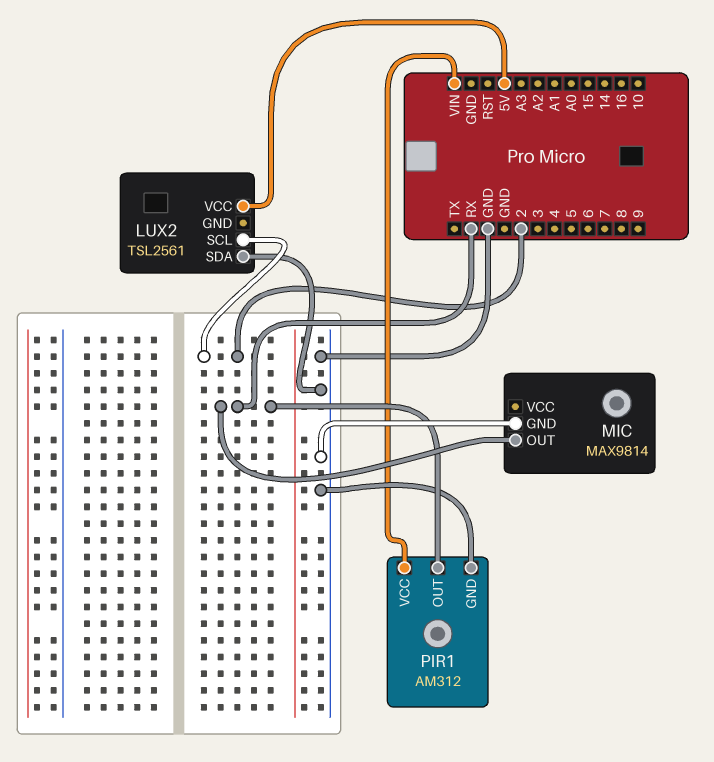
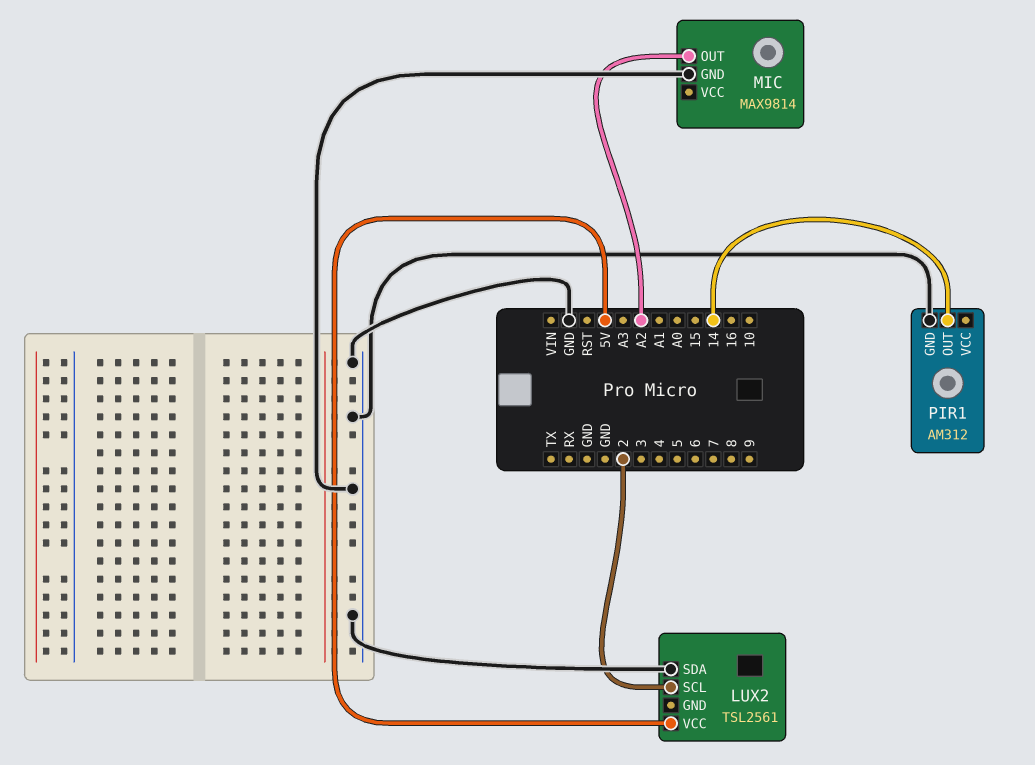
MIC pin OUT: RX -> A2
PIR1 pin OUT: RX -> 14
PIR1 pin VCC: VIN -> none

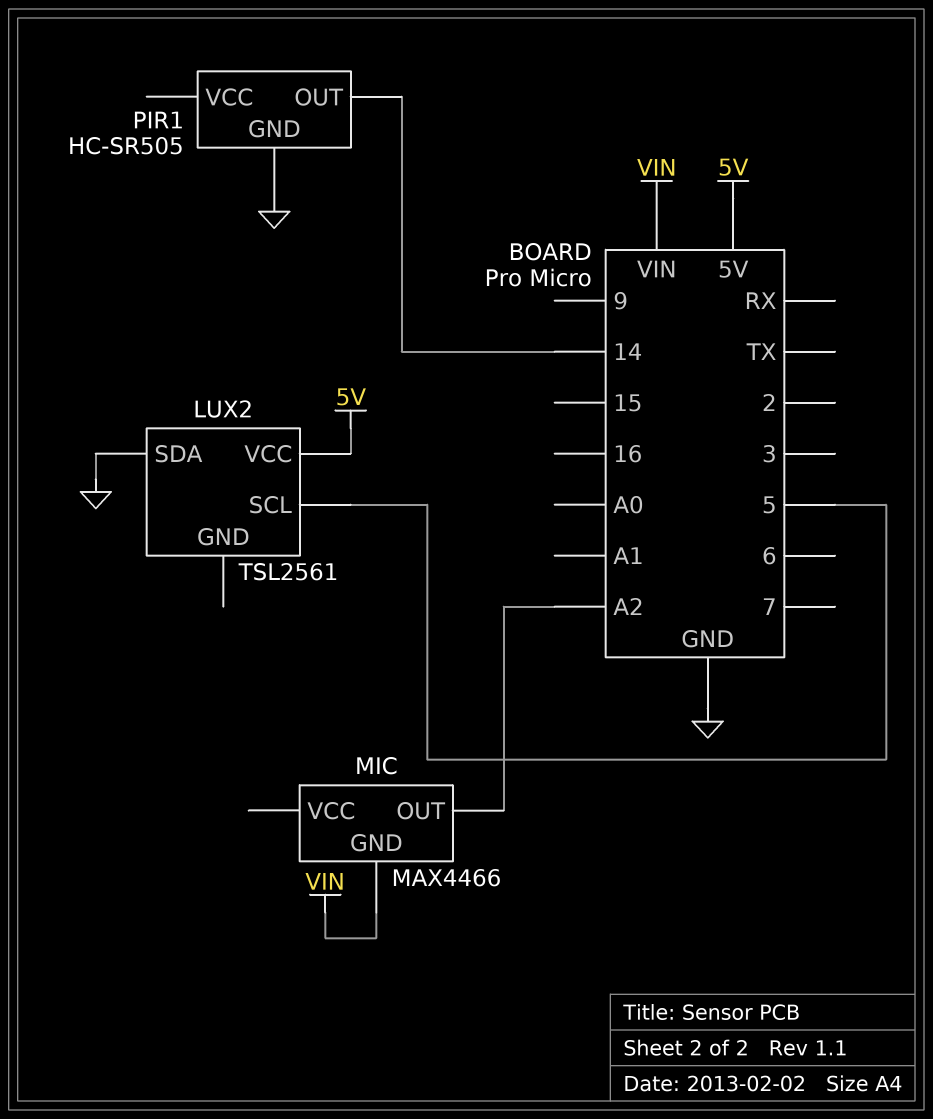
LUX2 pin SCL: 2 -> 5
MIC: MAX9814 -> MAX4466
MIC pin GND: GND -> VIN
PIR1: AM312 -> HC-SR505

